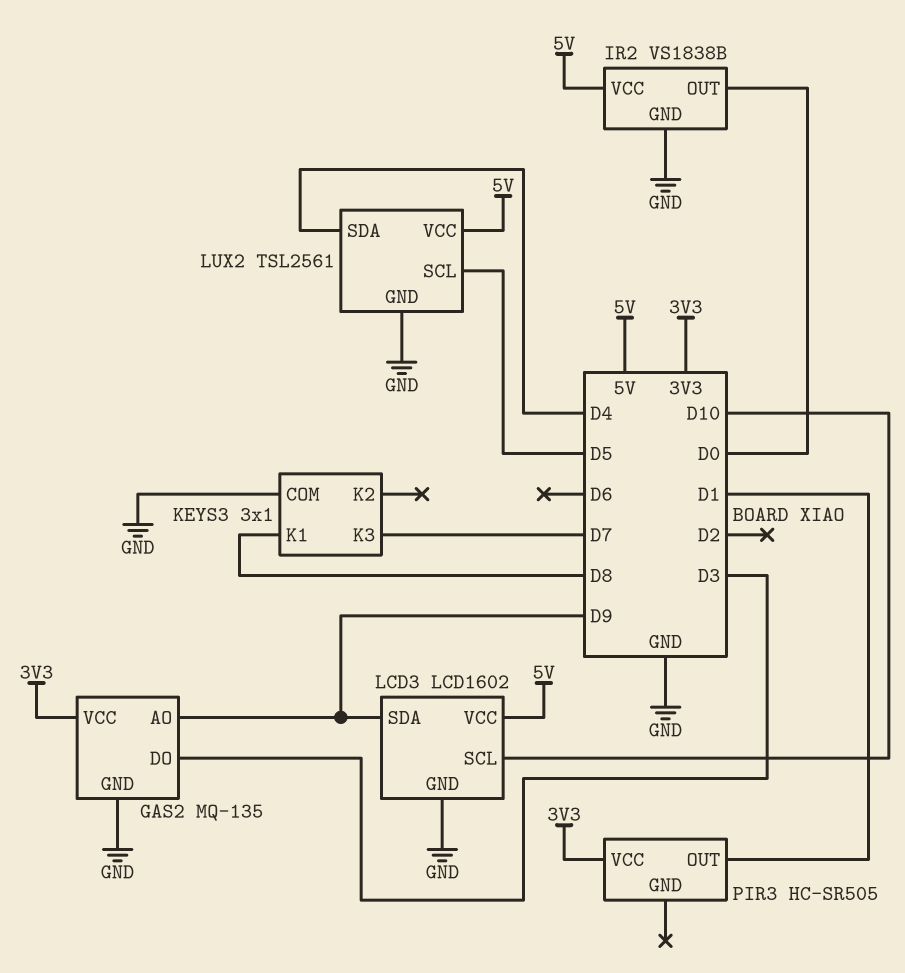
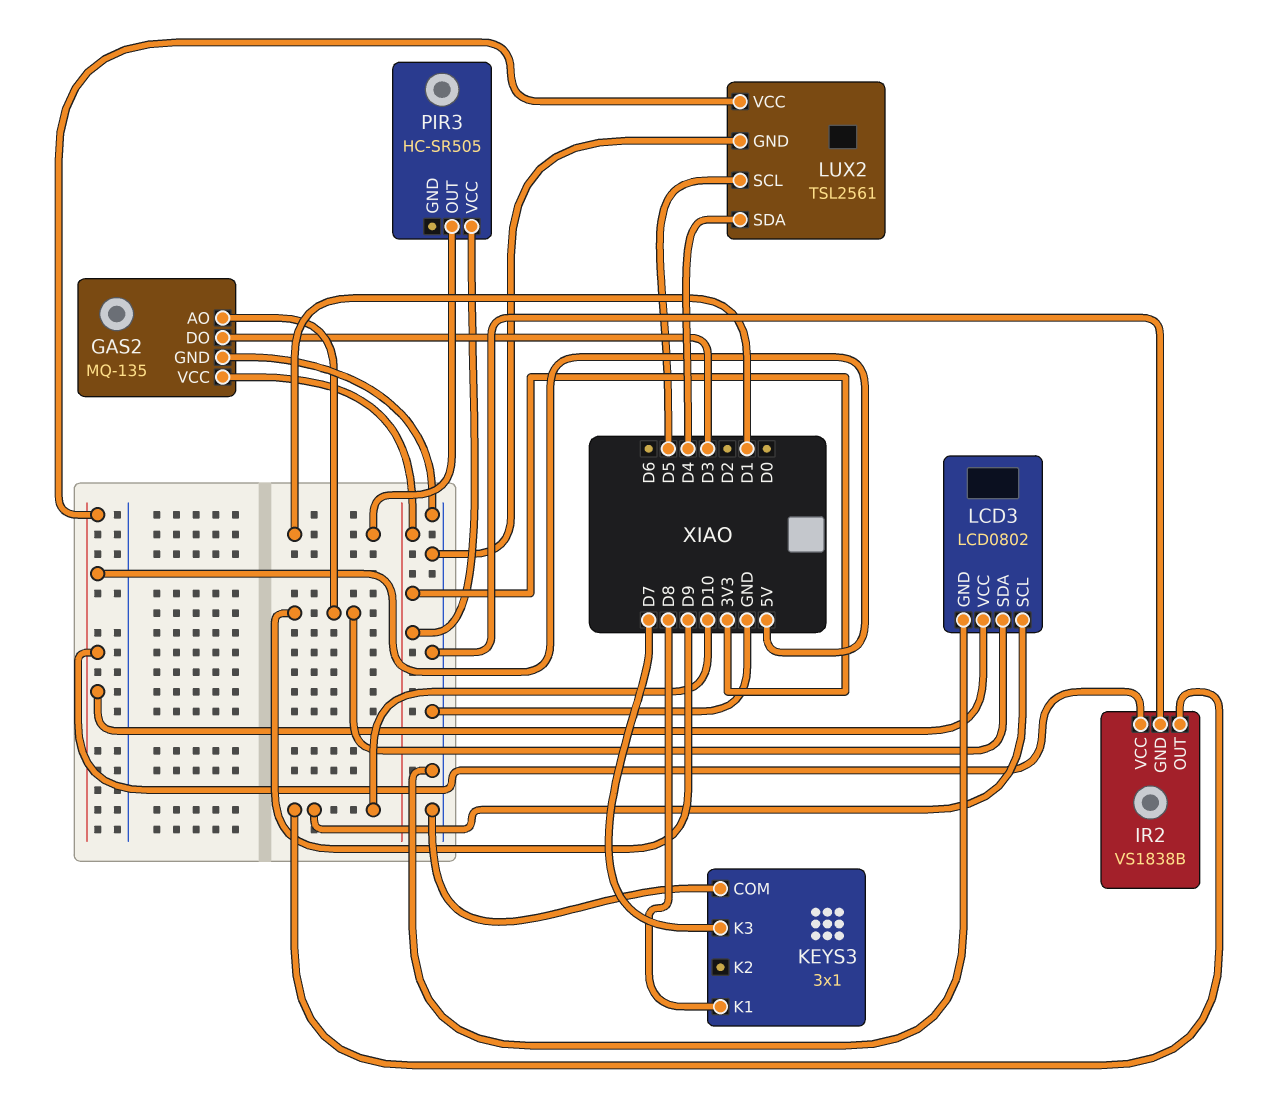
IR2 pin OUT: D0 -> D10
LCD3: LCD1602 -> LCD0802

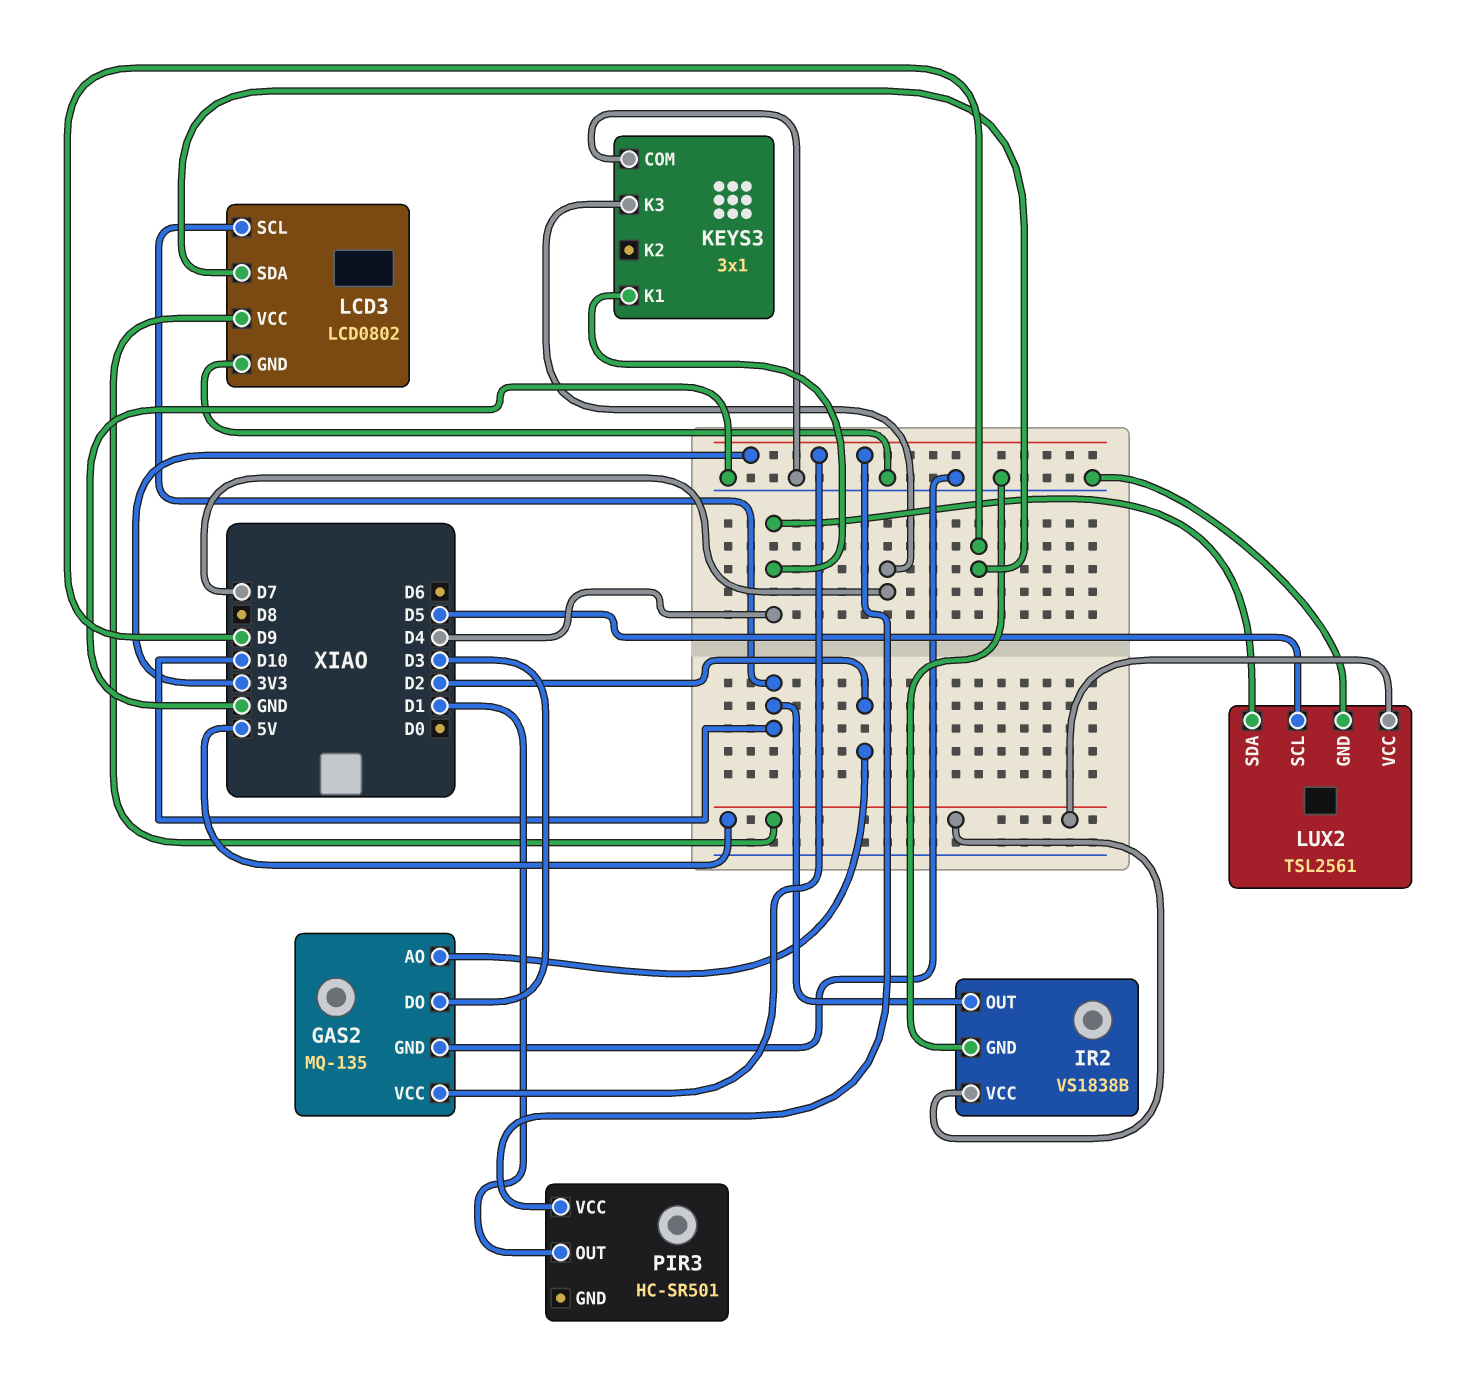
GAS2 pin AO: D9 -> D2
KEYS3 pin K1: D8 -> D4
PIR3: HC-SR505 -> HC-SR501

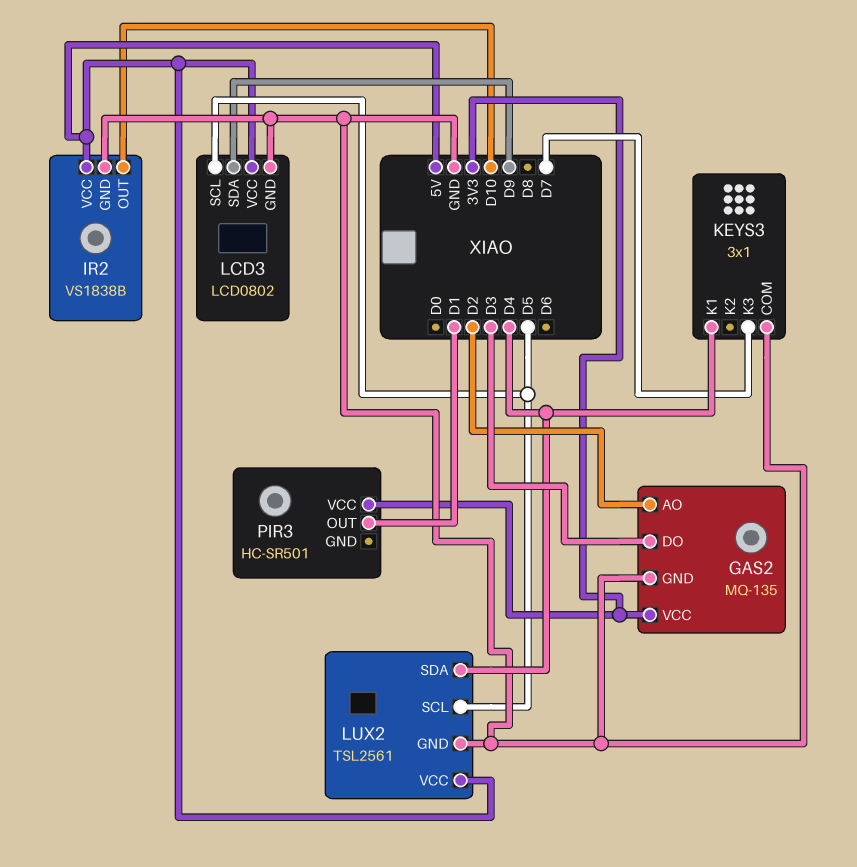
LCD3 pin SCL: D10 -> D5

